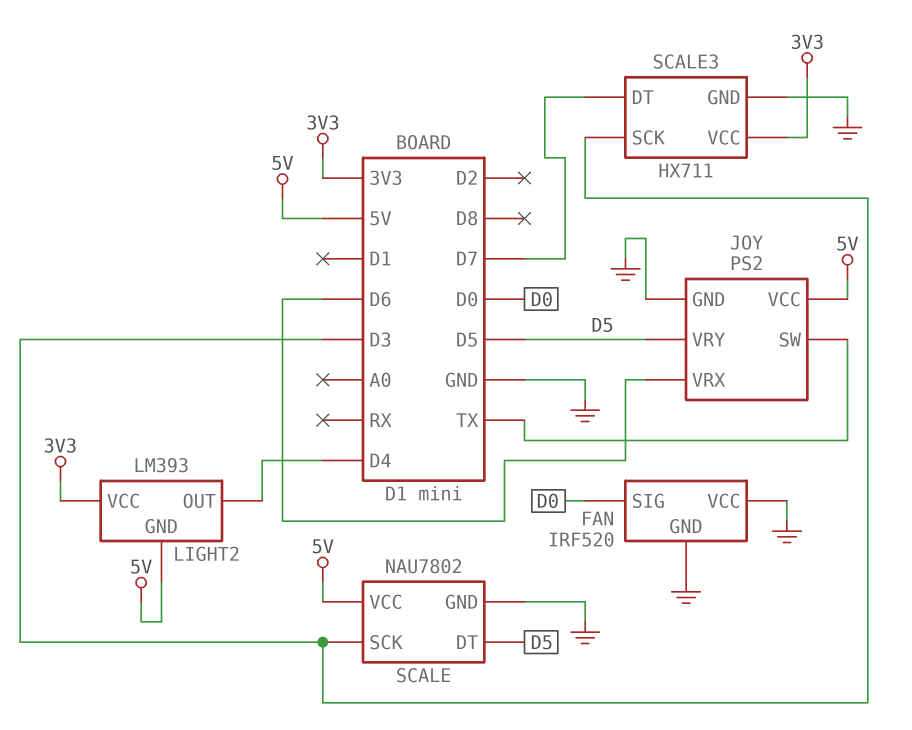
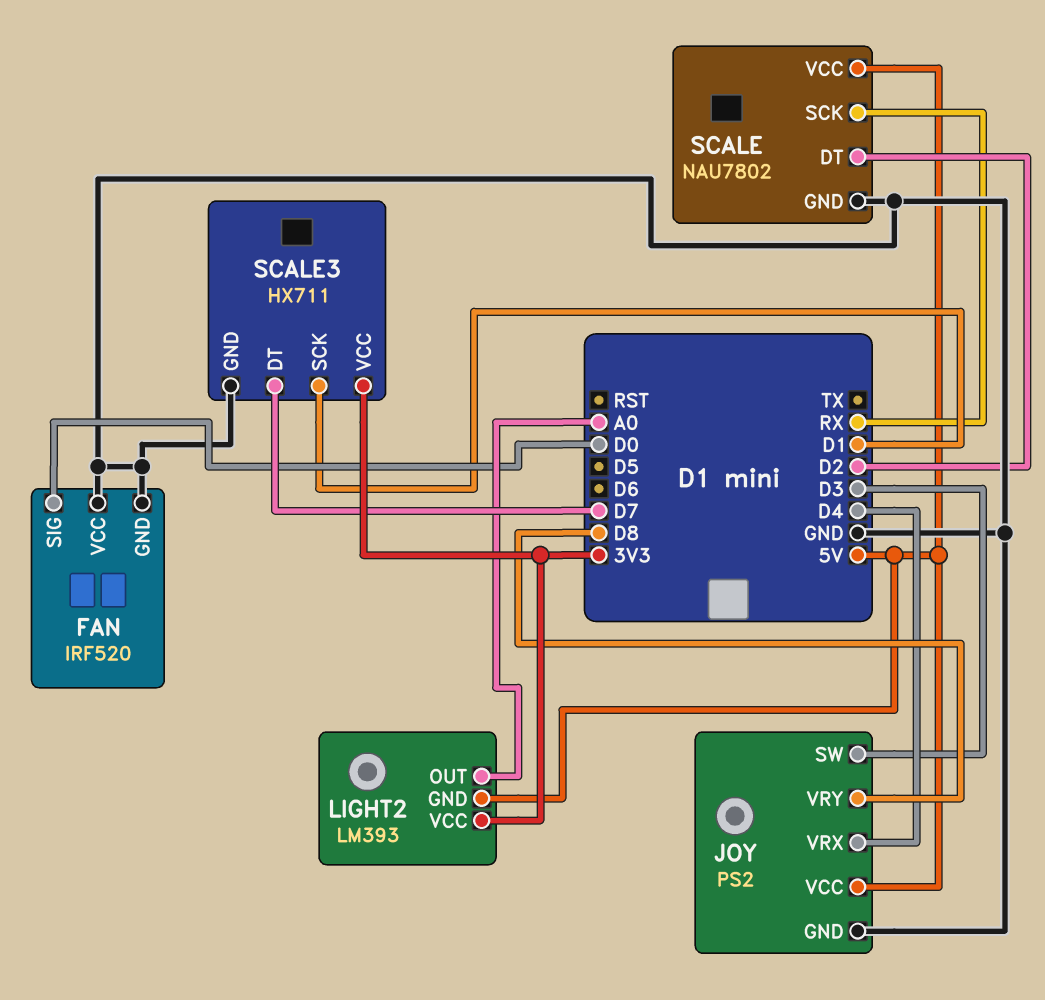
JOY pin SW: TX -> D3
JOY pin VRX: D6 -> D4
JOY pin VRY: D5 -> D8
LIGHT2 pin OUT: D4 -> A0
SCALE pin DT: D5 -> D2
SCALE pin SCK: D3 -> RX
SCALE3 pin SCK: D3 -> D1

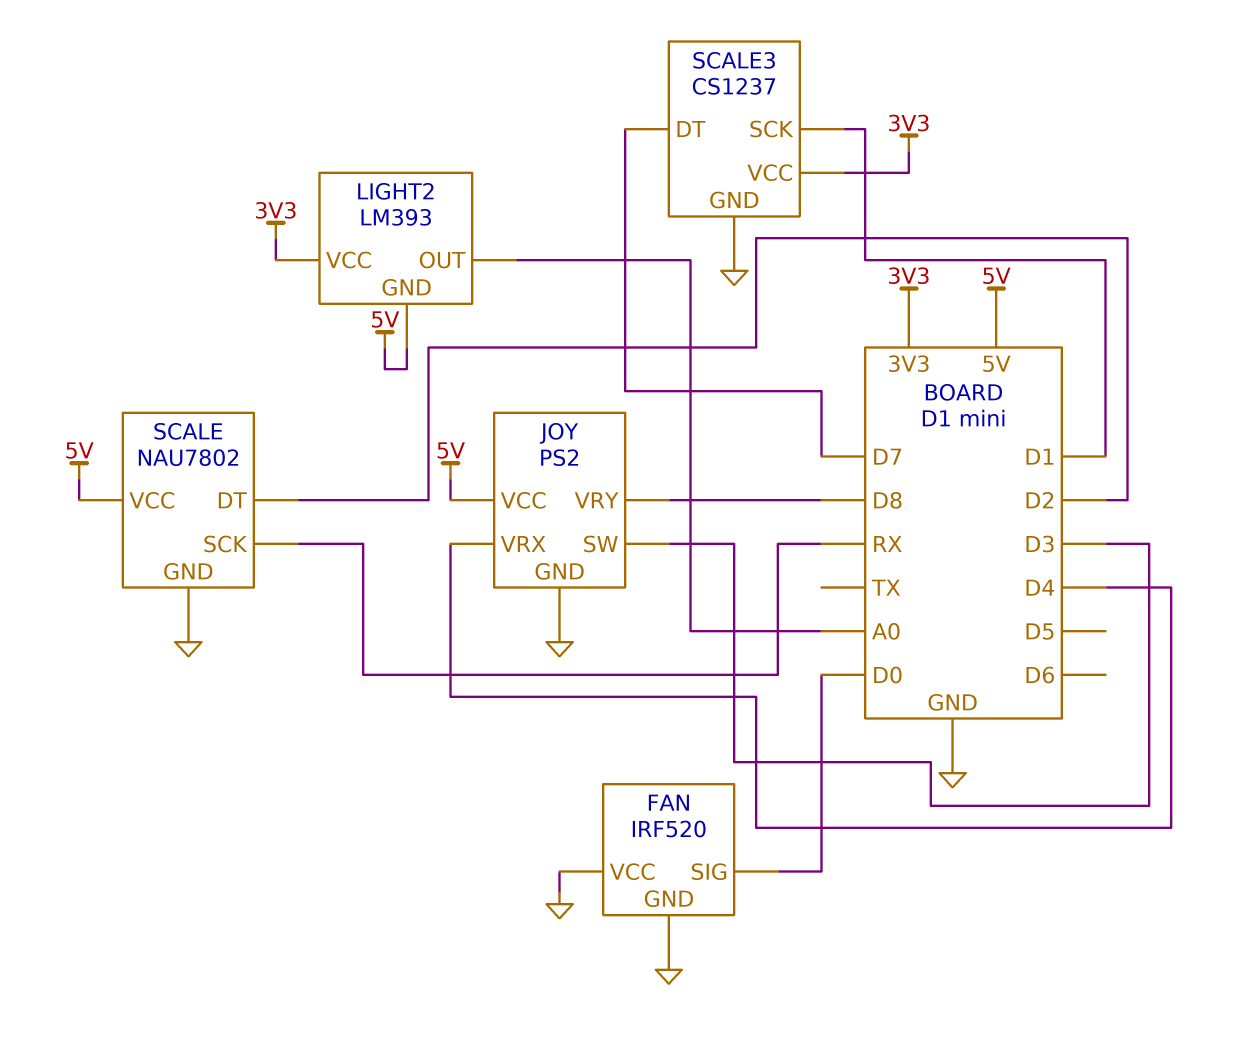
SCALE3: HX711 -> CS1237

